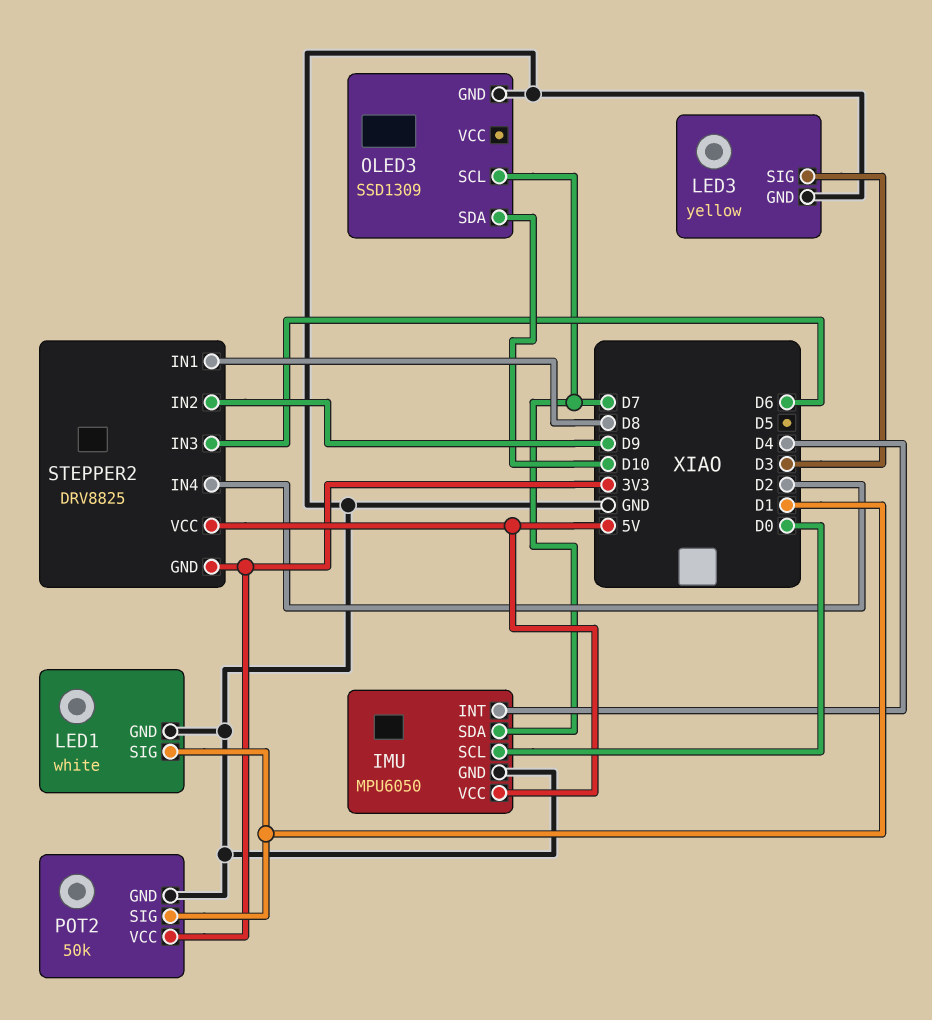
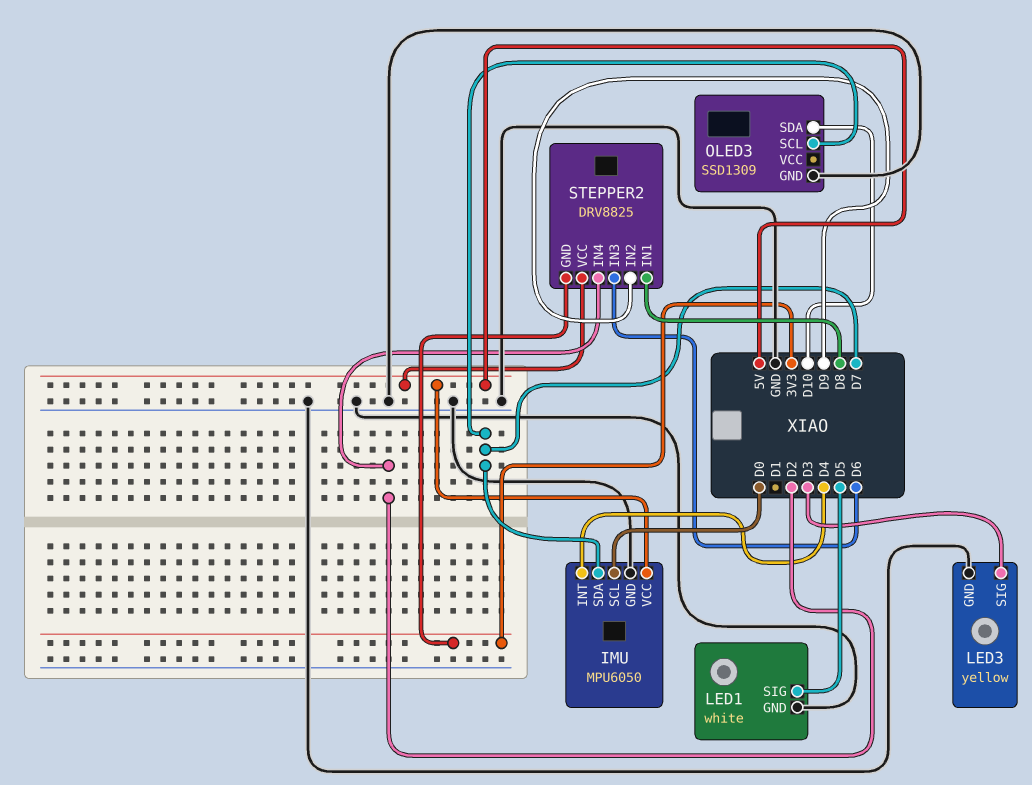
LED1 pin SIG: D1 -> D5
POT2: 50k -> none
POT2 pin GND: GND -> none
POT2 pin SIG: D1 -> none
POT2 pin VCC: 3V3 -> none

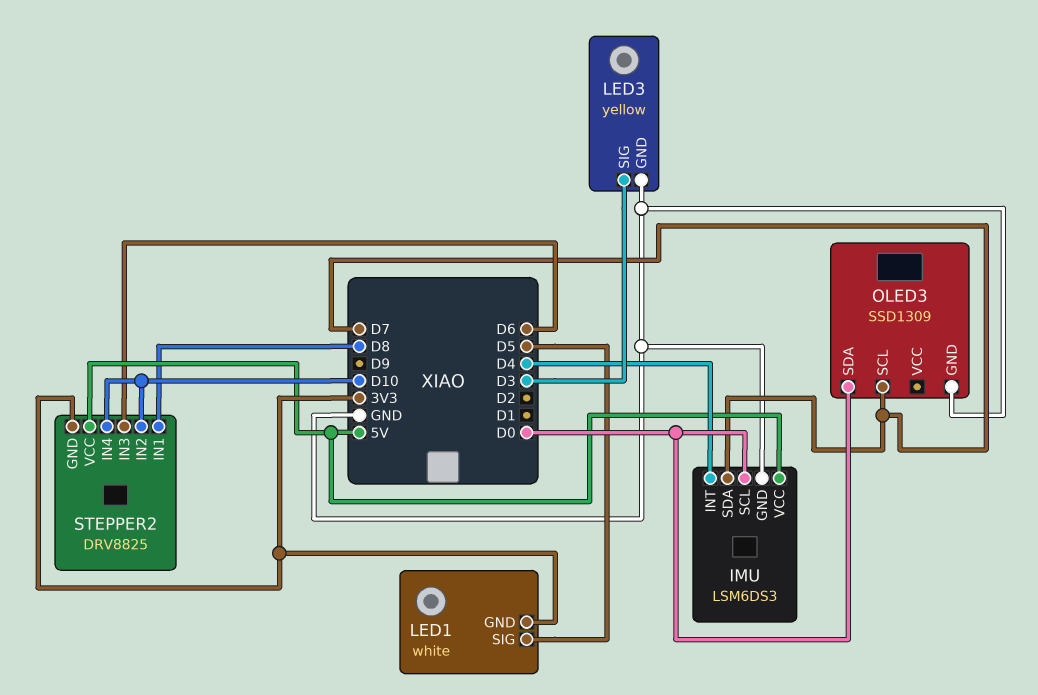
IMU: MPU6050 -> LSM6DS3
LED1 pin GND: GND -> 3V3
OLED3 pin SDA: D10 -> D0
STEPPER2 pin IN2: D9 -> D10
STEPPER2 pin IN4: D2 -> D10

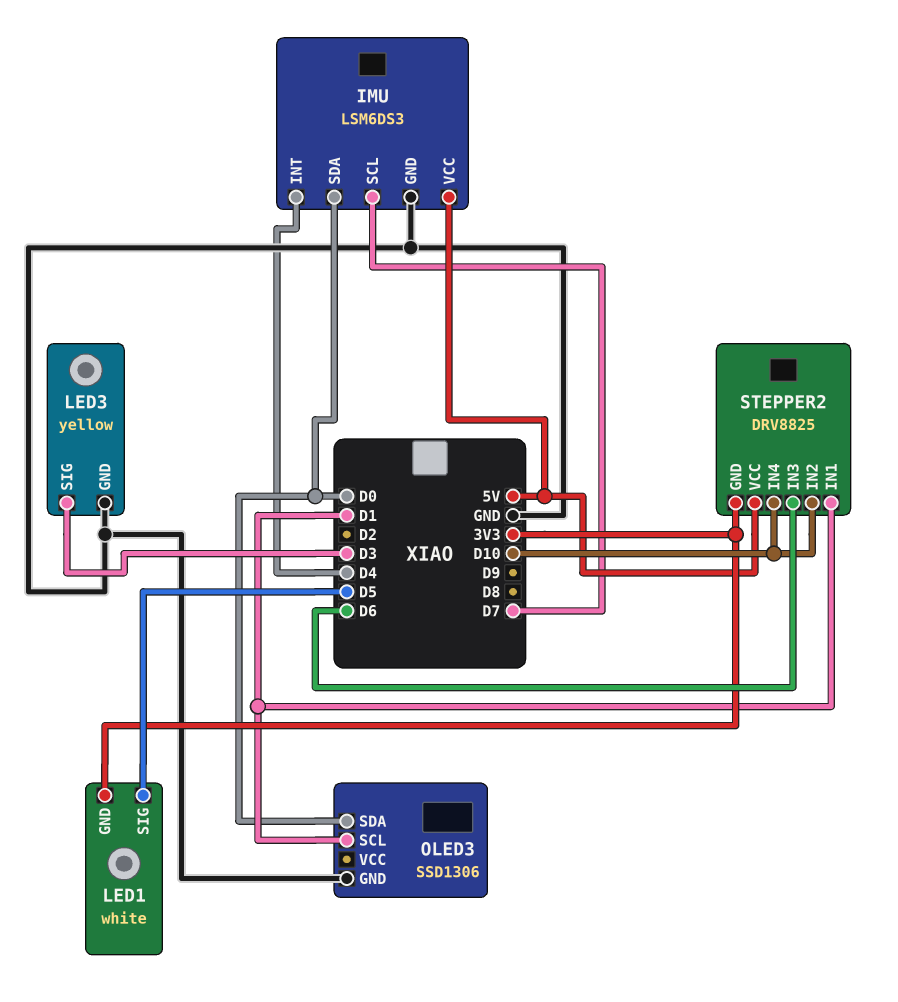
IMU pin SCL: D0 -> D7
IMU pin SDA: D7 -> D0
OLED3: SSD1309 -> SSD1306
OLED3 pin SCL: D7 -> D1
STEPPER2 pin IN1: D8 -> D1

